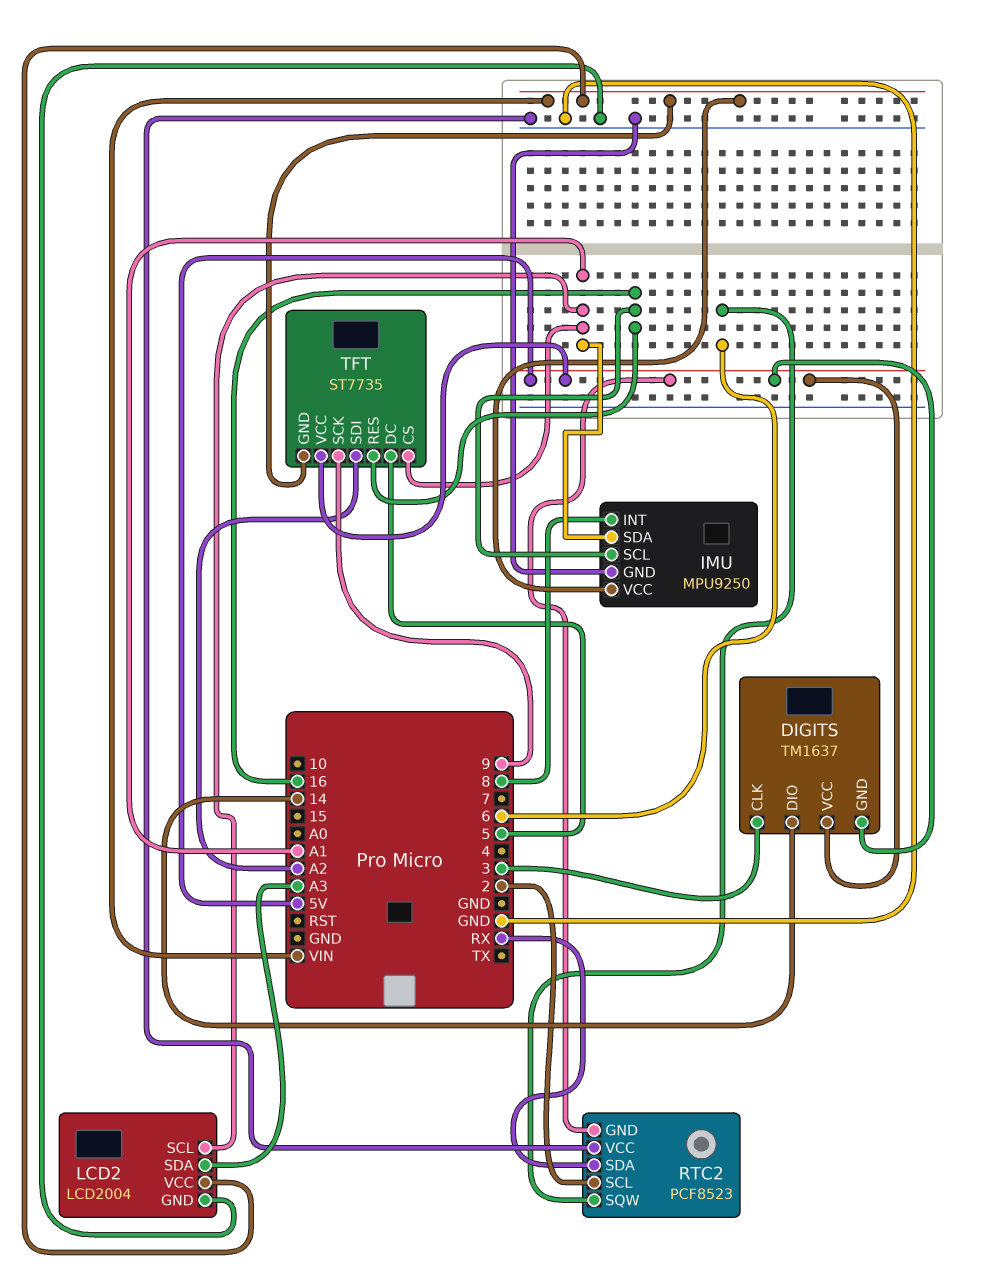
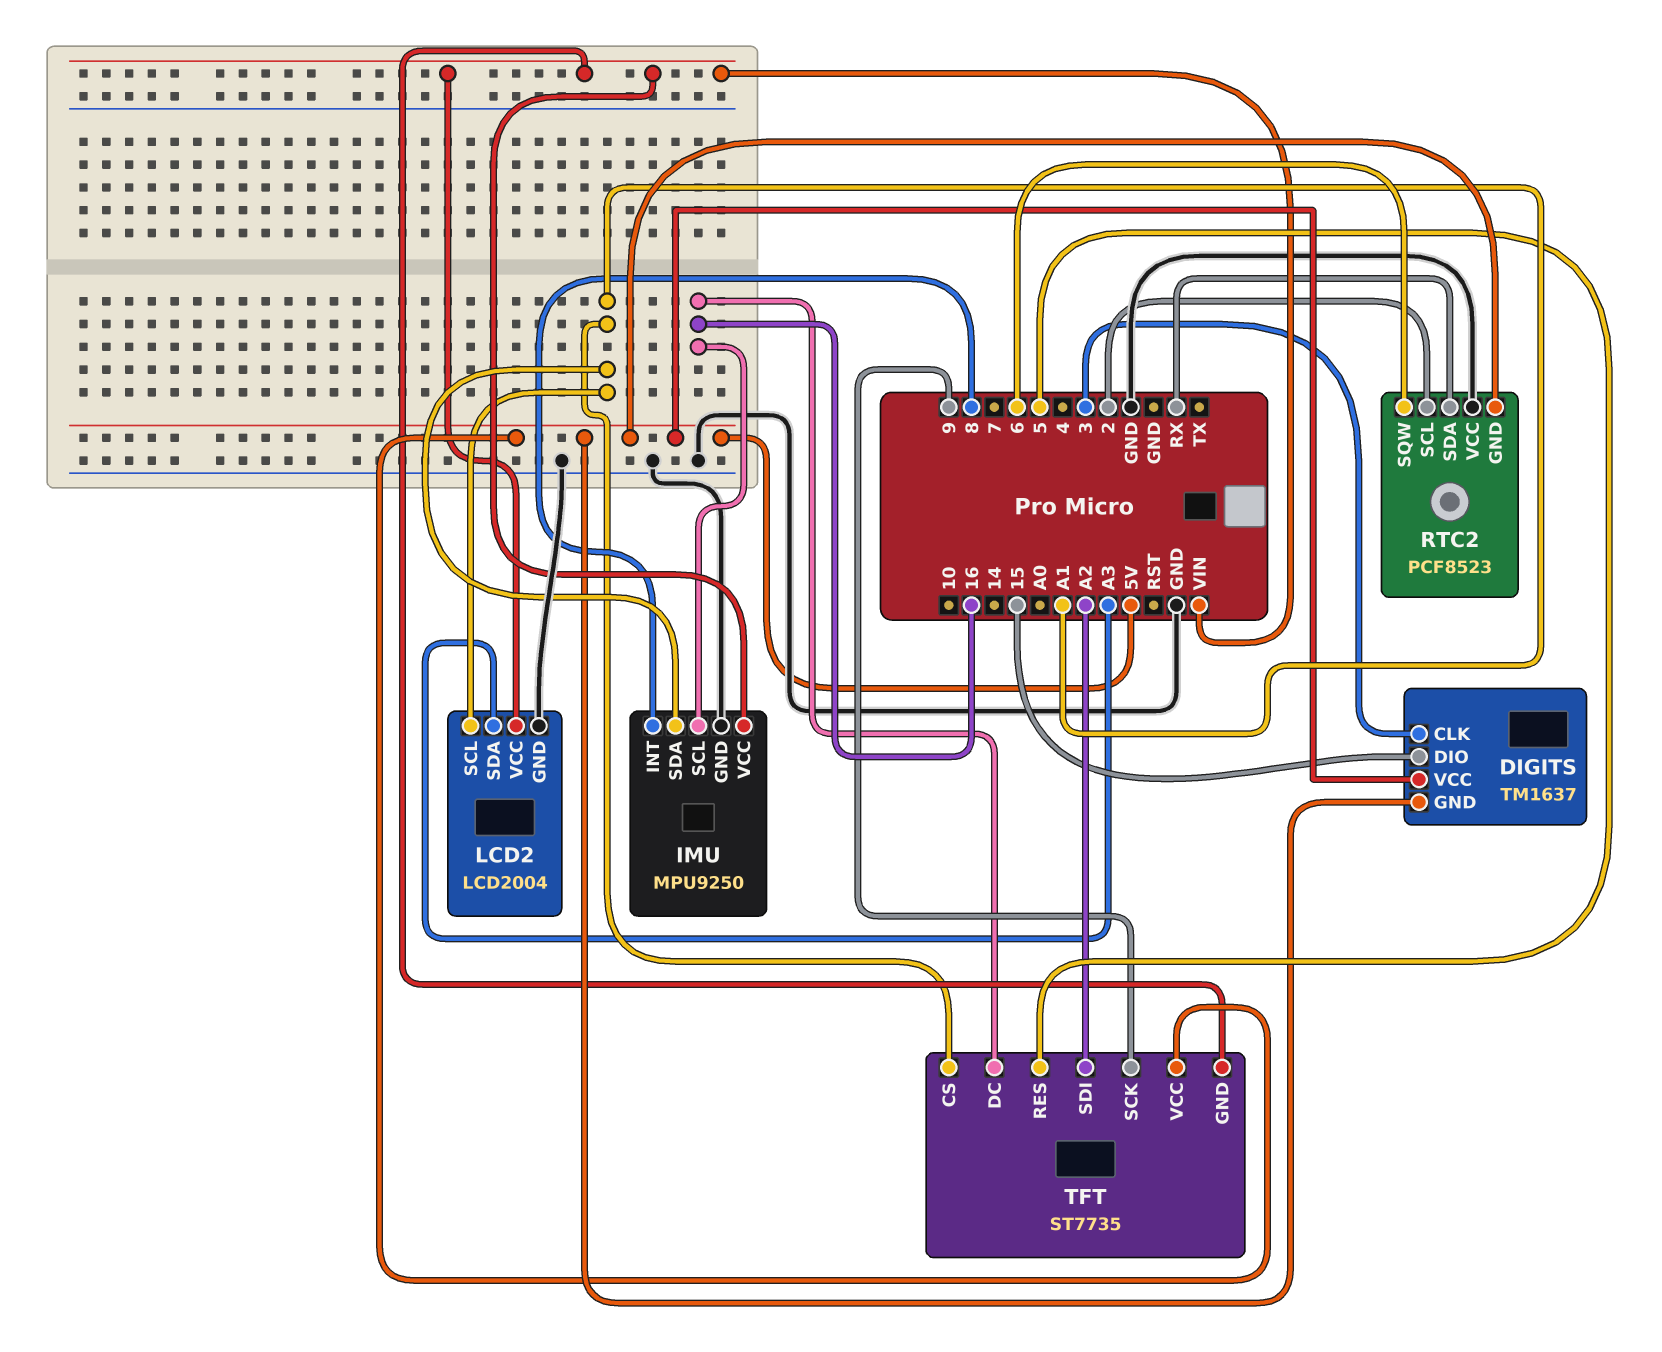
DIGITS pin DIO: 14 -> 15
TFT pin DC: 5 -> 16
TFT pin RES: 16 -> 5

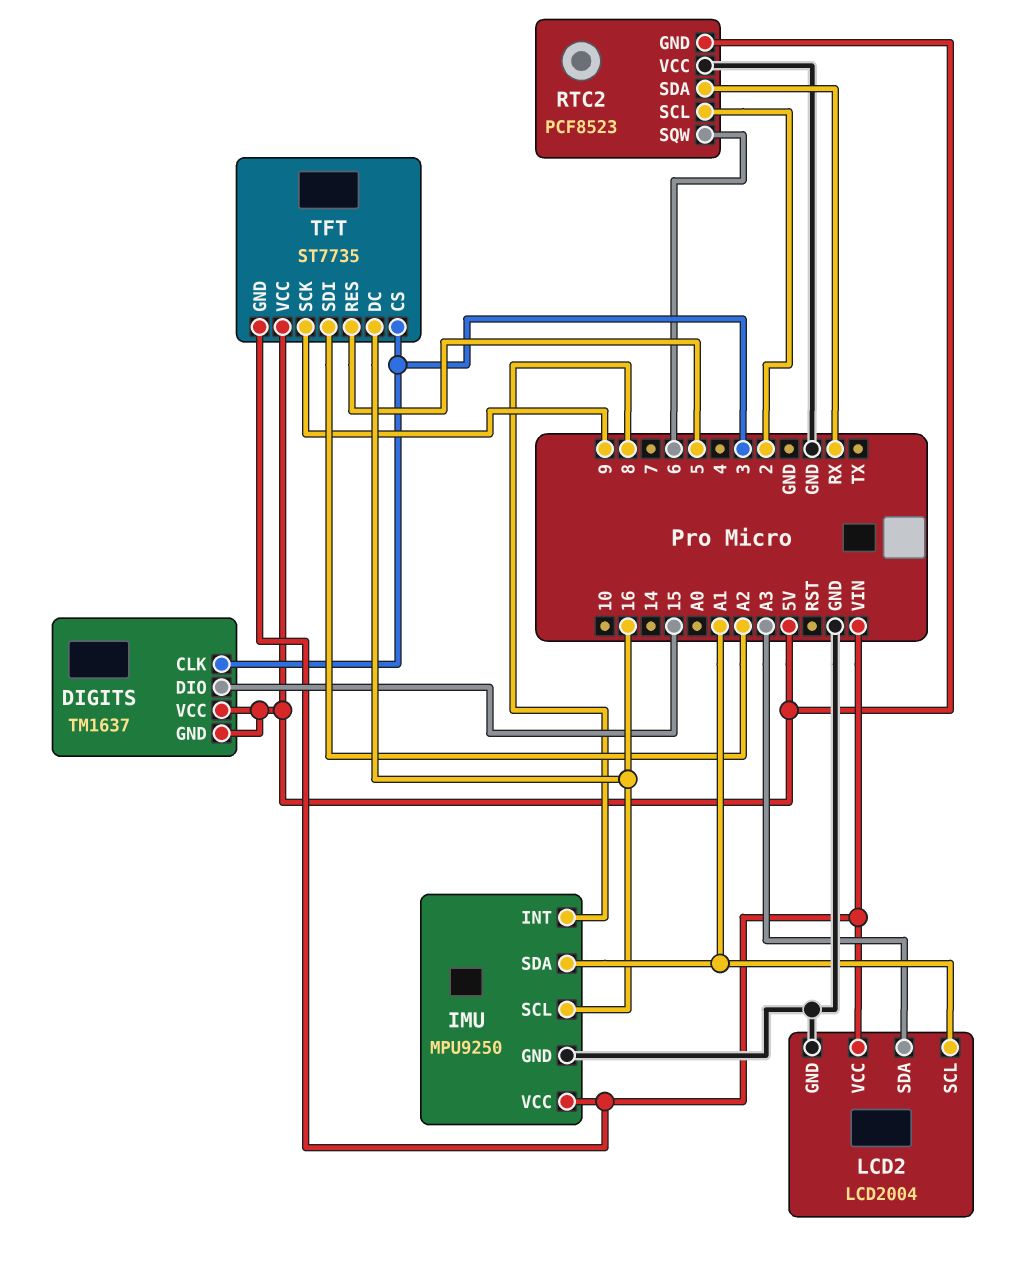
TFT pin CS: A1 -> 3

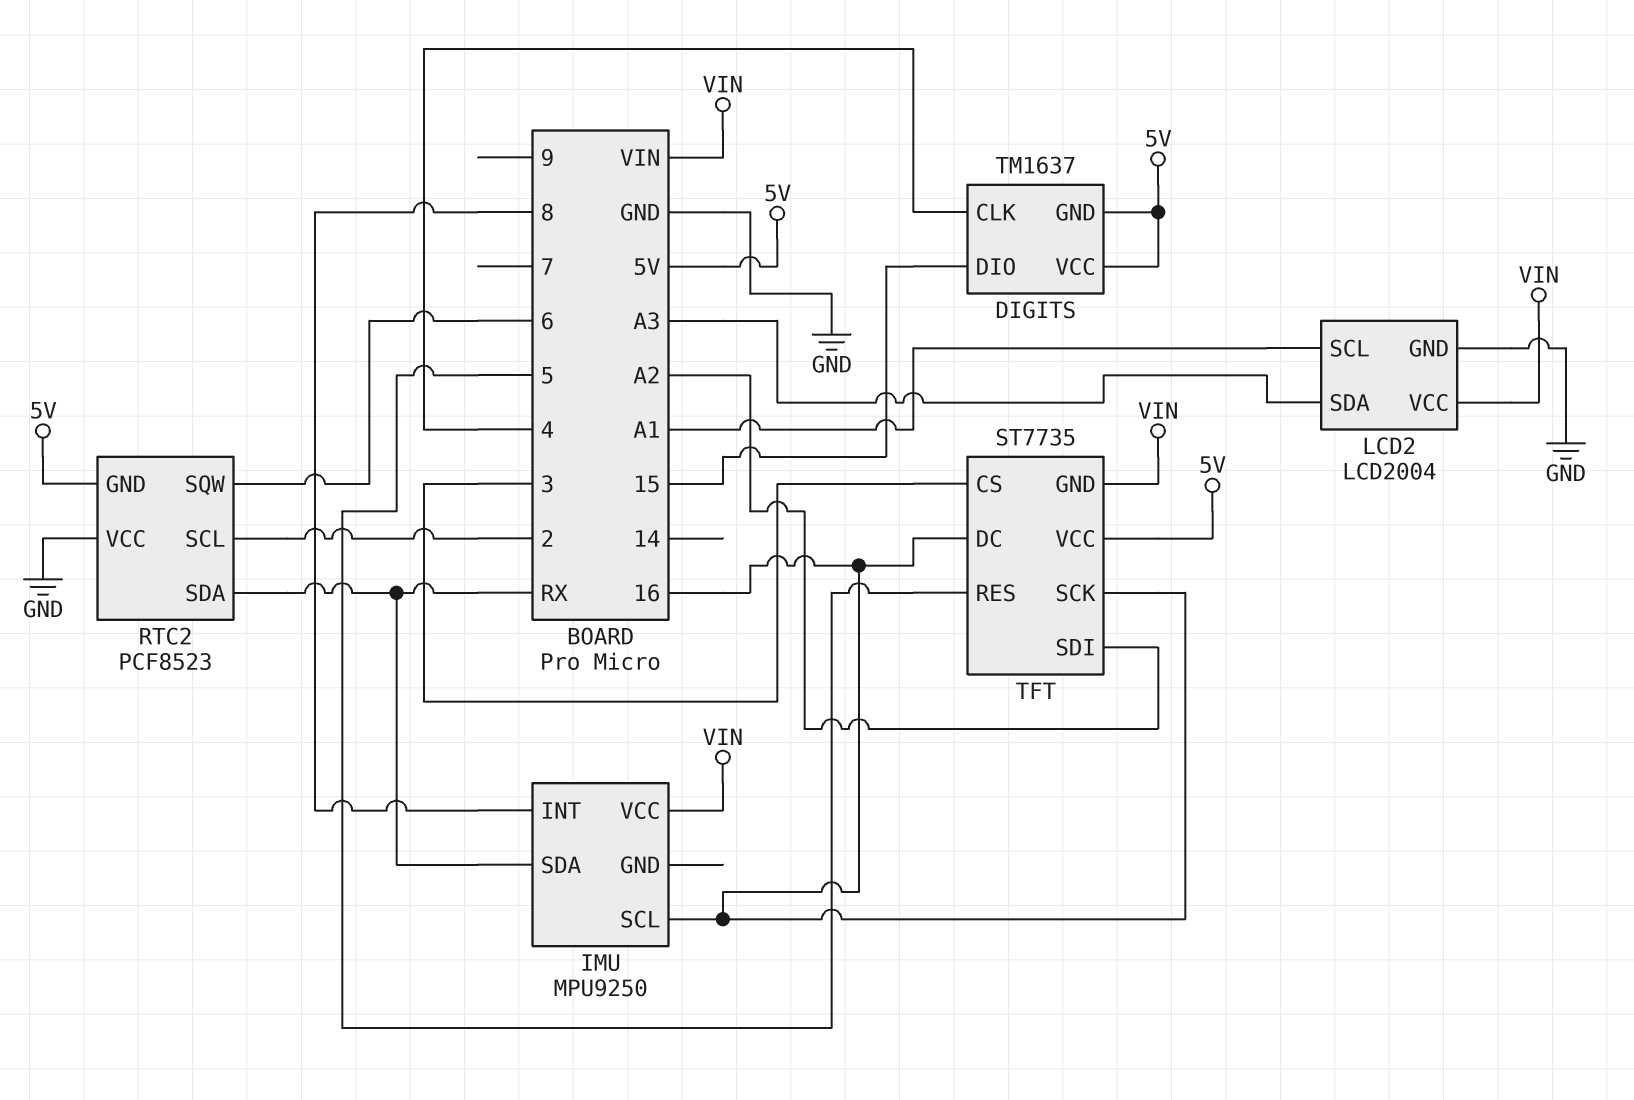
DIGITS pin CLK: 3 -> 4
IMU pin GND: GND -> none
IMU pin SDA: A1 -> RX
TFT pin SCK: 9 -> 16

